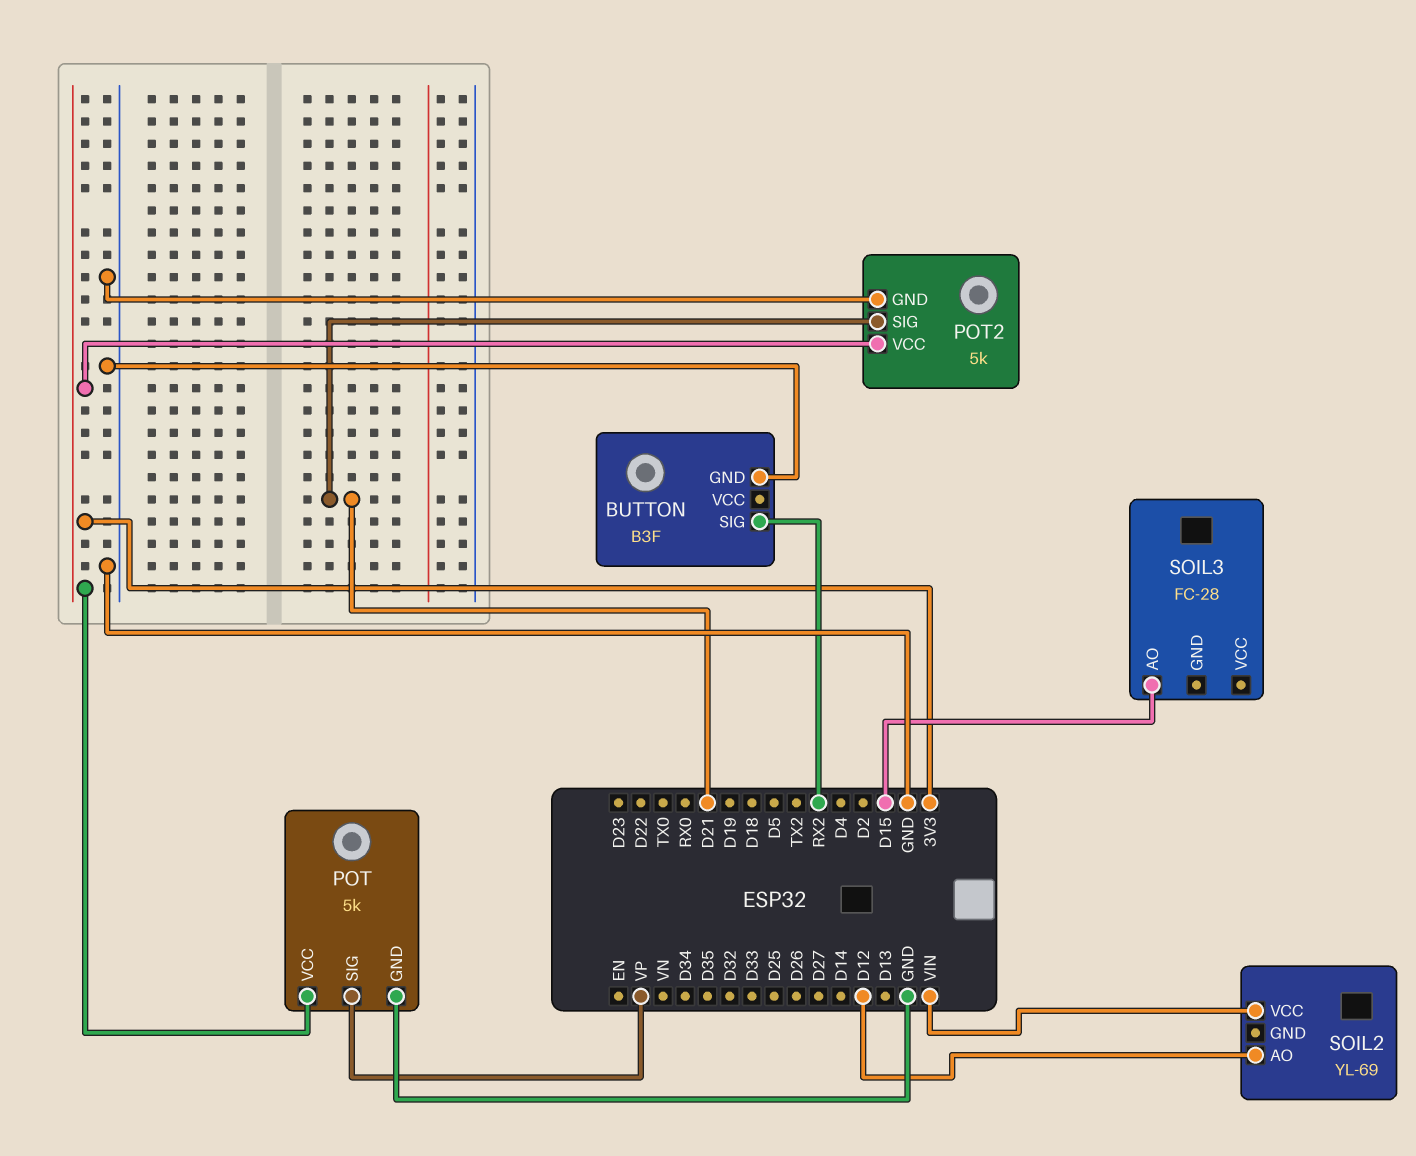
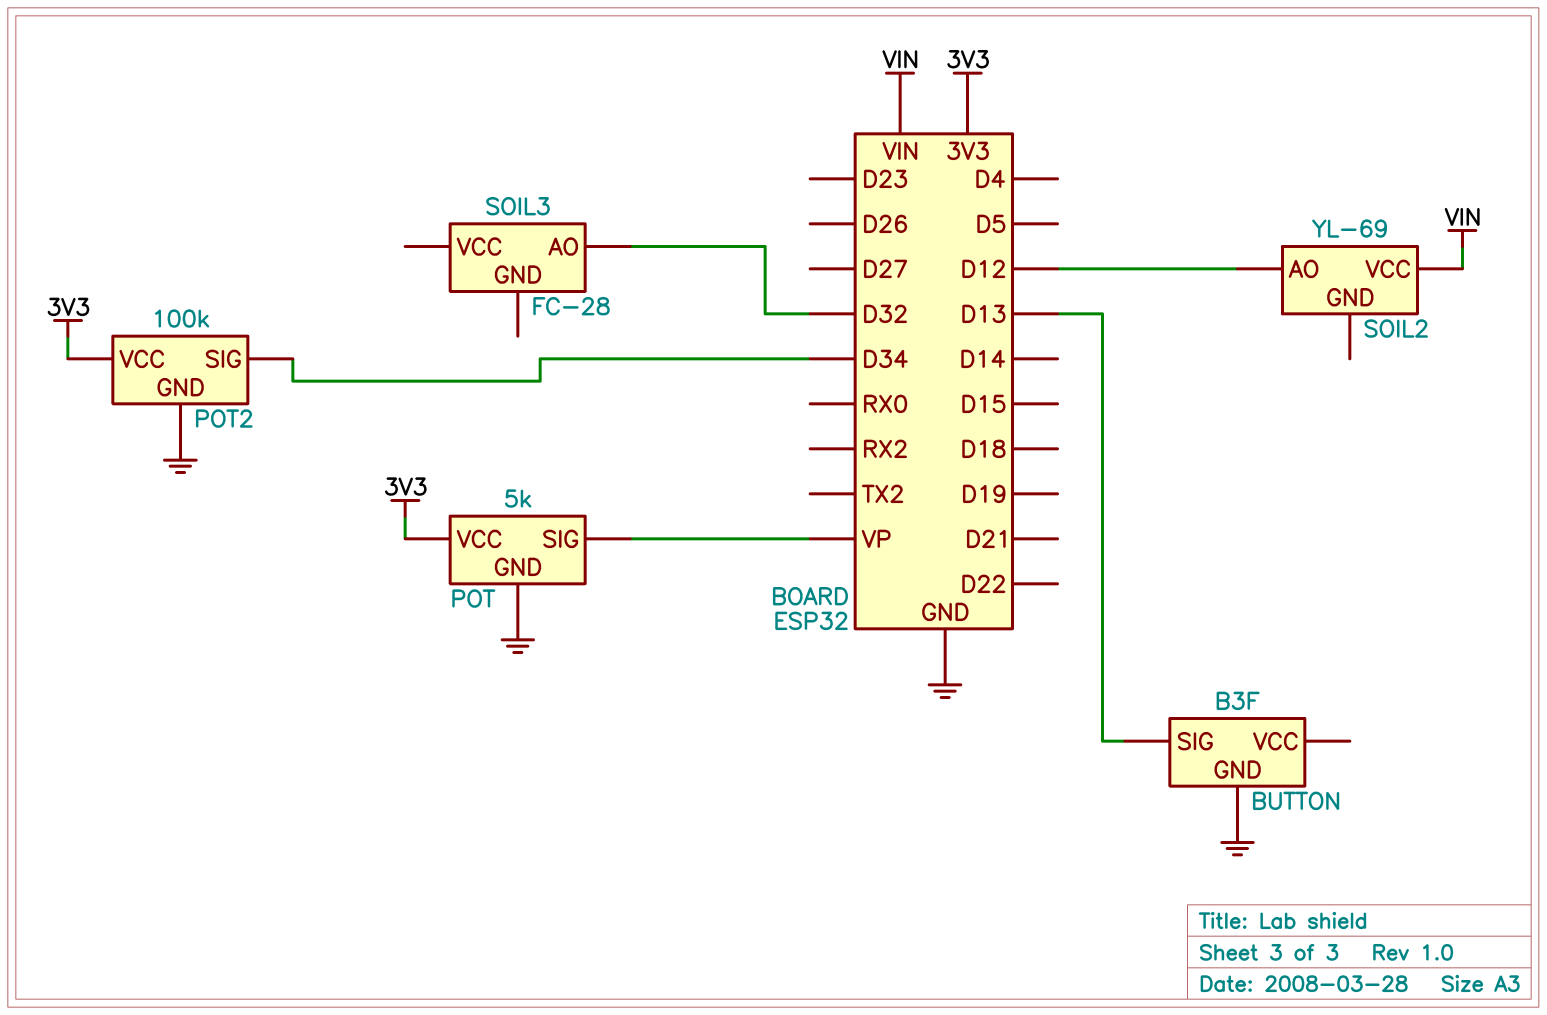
BUTTON pin SIG: RX2 -> D13
POT2: 5k -> 100k
POT2 pin SIG: D21 -> D34
SOIL3 pin AO: D15 -> D32

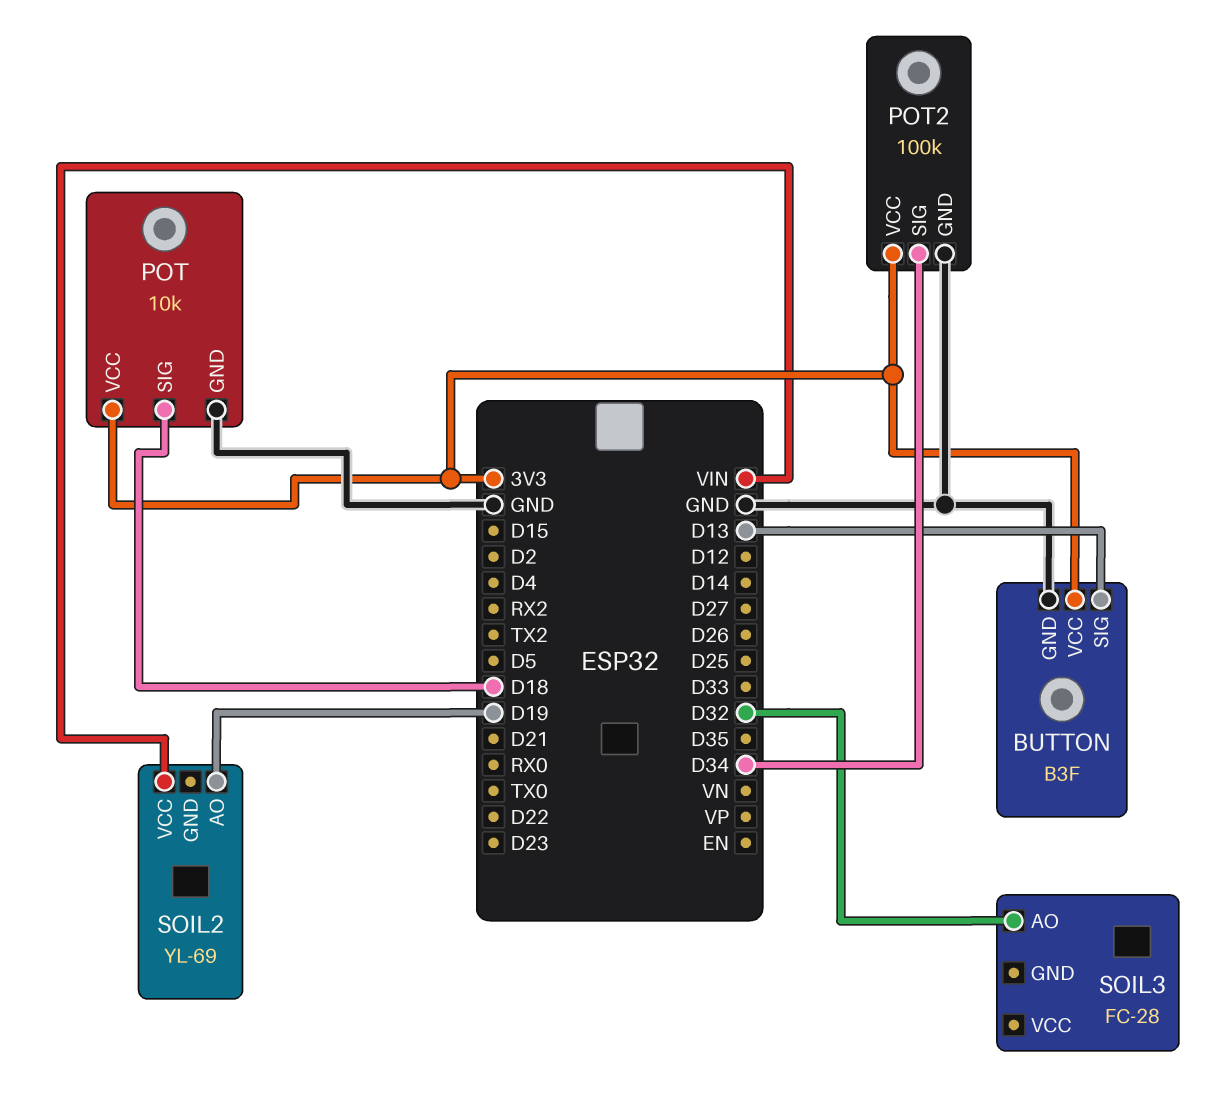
BUTTON pin VCC: none -> 3V3
POT: 5k -> 10k
POT pin SIG: VP -> D18
SOIL2 pin AO: D12 -> D19

